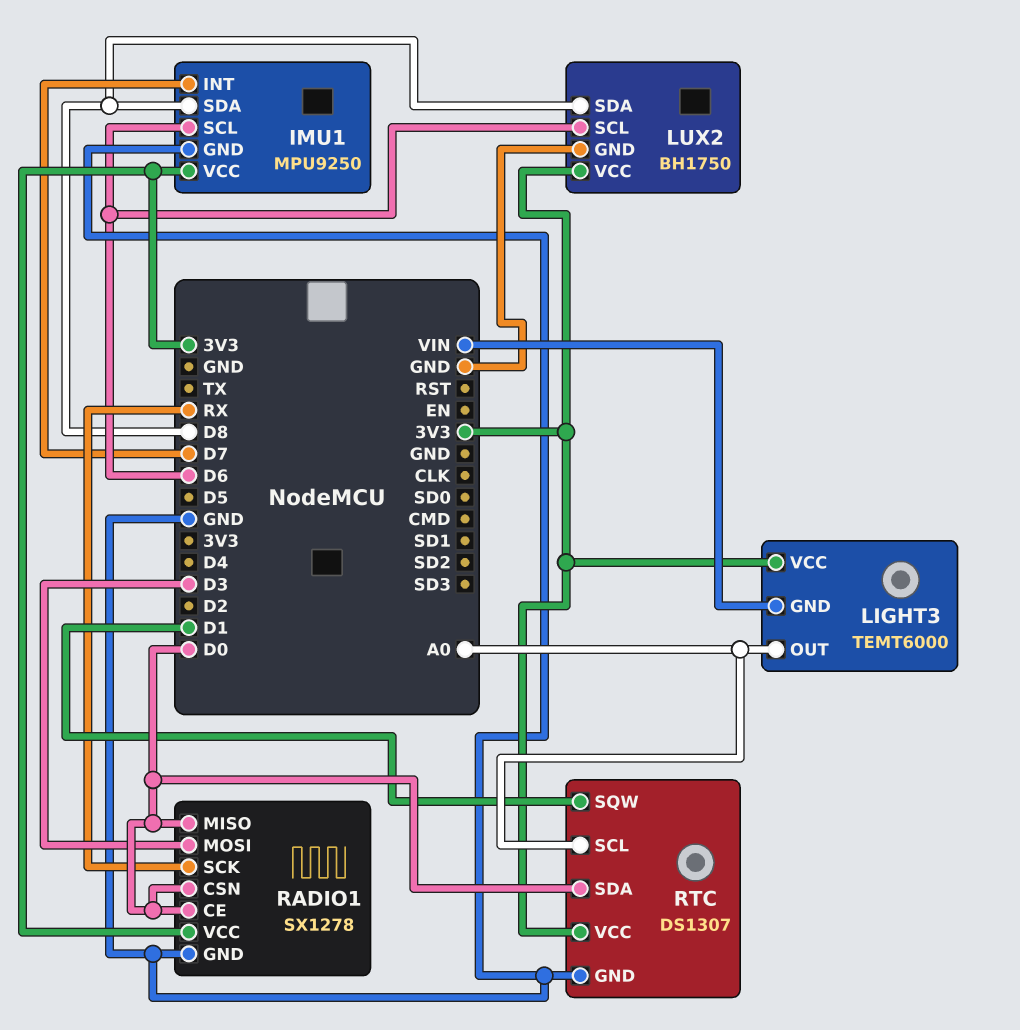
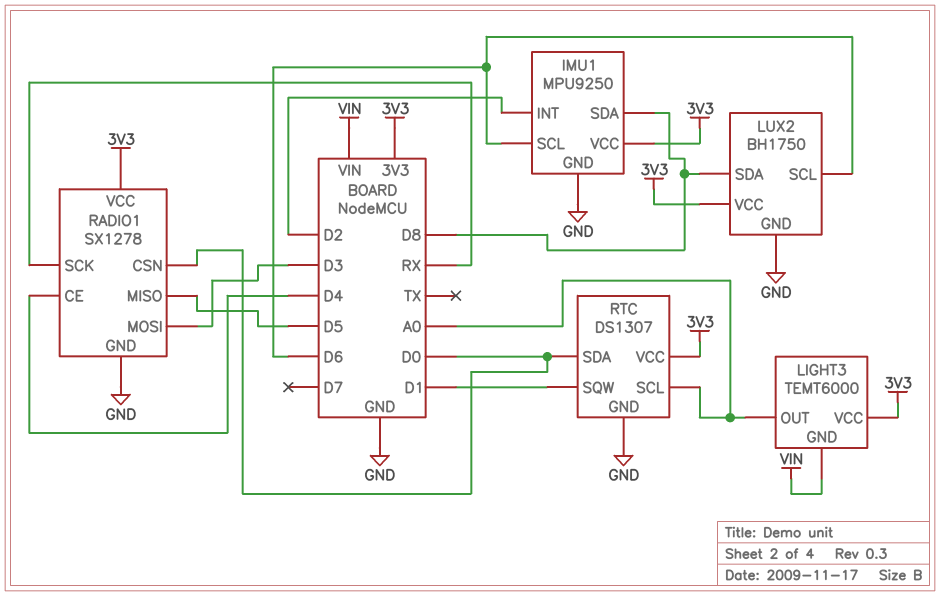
IMU1 pin INT: D7 -> D2
RADIO1 pin CE: D0 -> D4
RADIO1 pin MISO: D0 -> D5

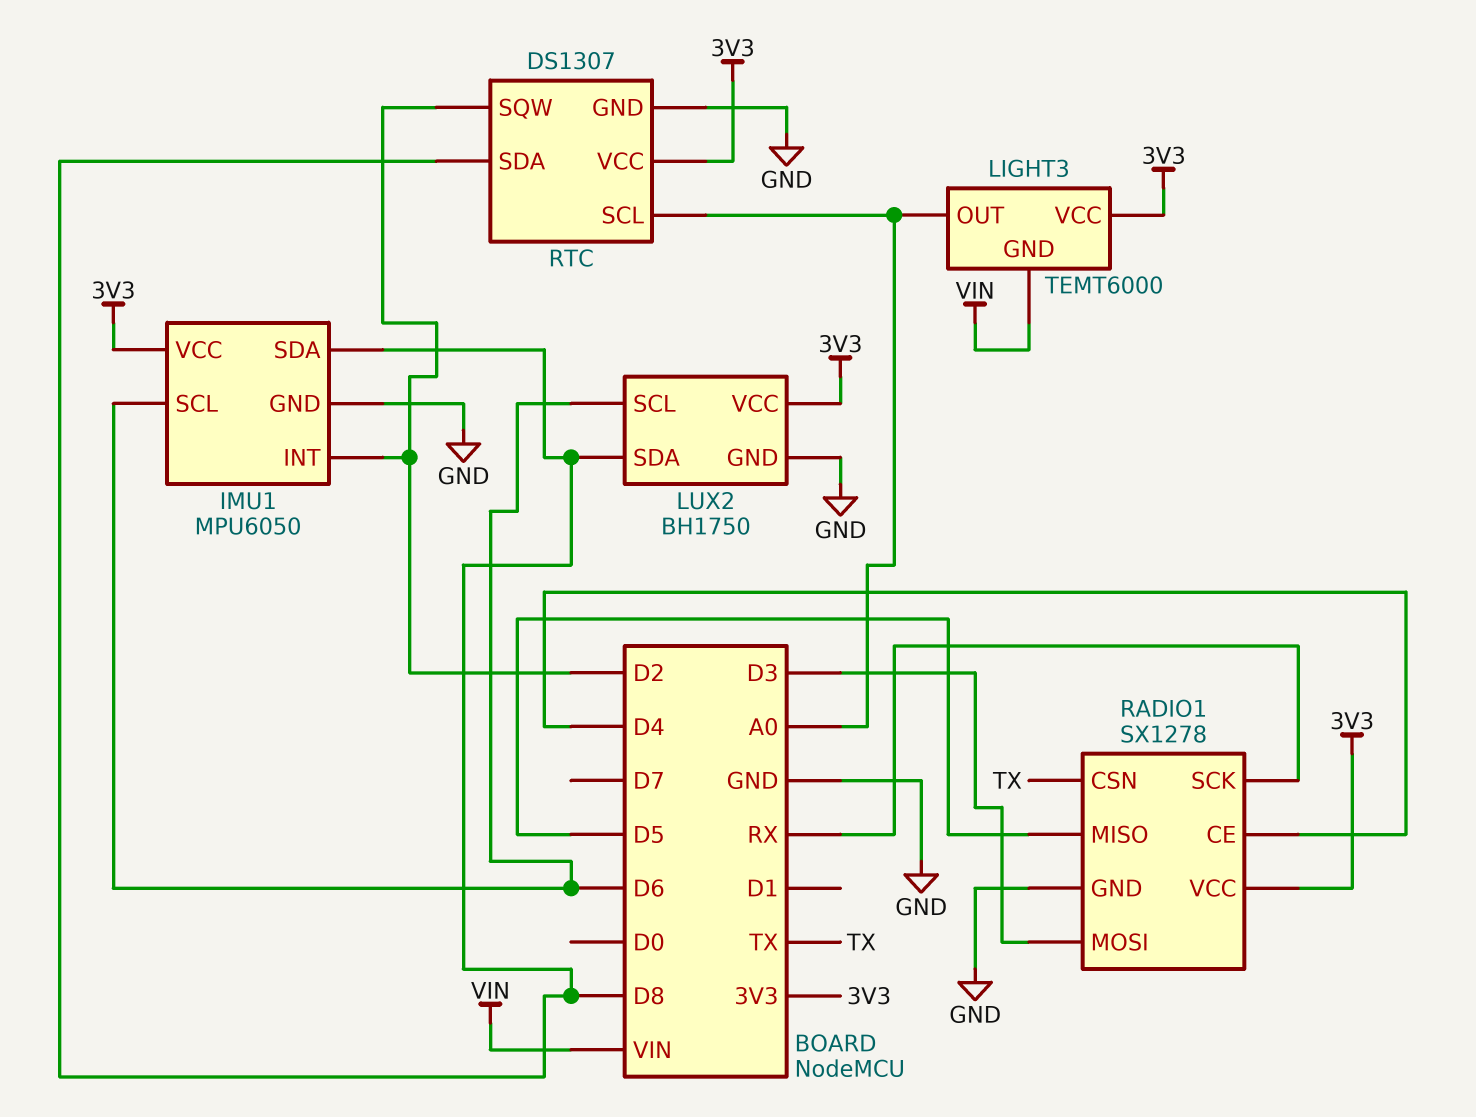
IMU1: MPU9250 -> MPU6050
RADIO1 pin CSN: D0 -> TX
RTC pin SDA: D0 -> D8
RTC pin SQW: D1 -> D2

